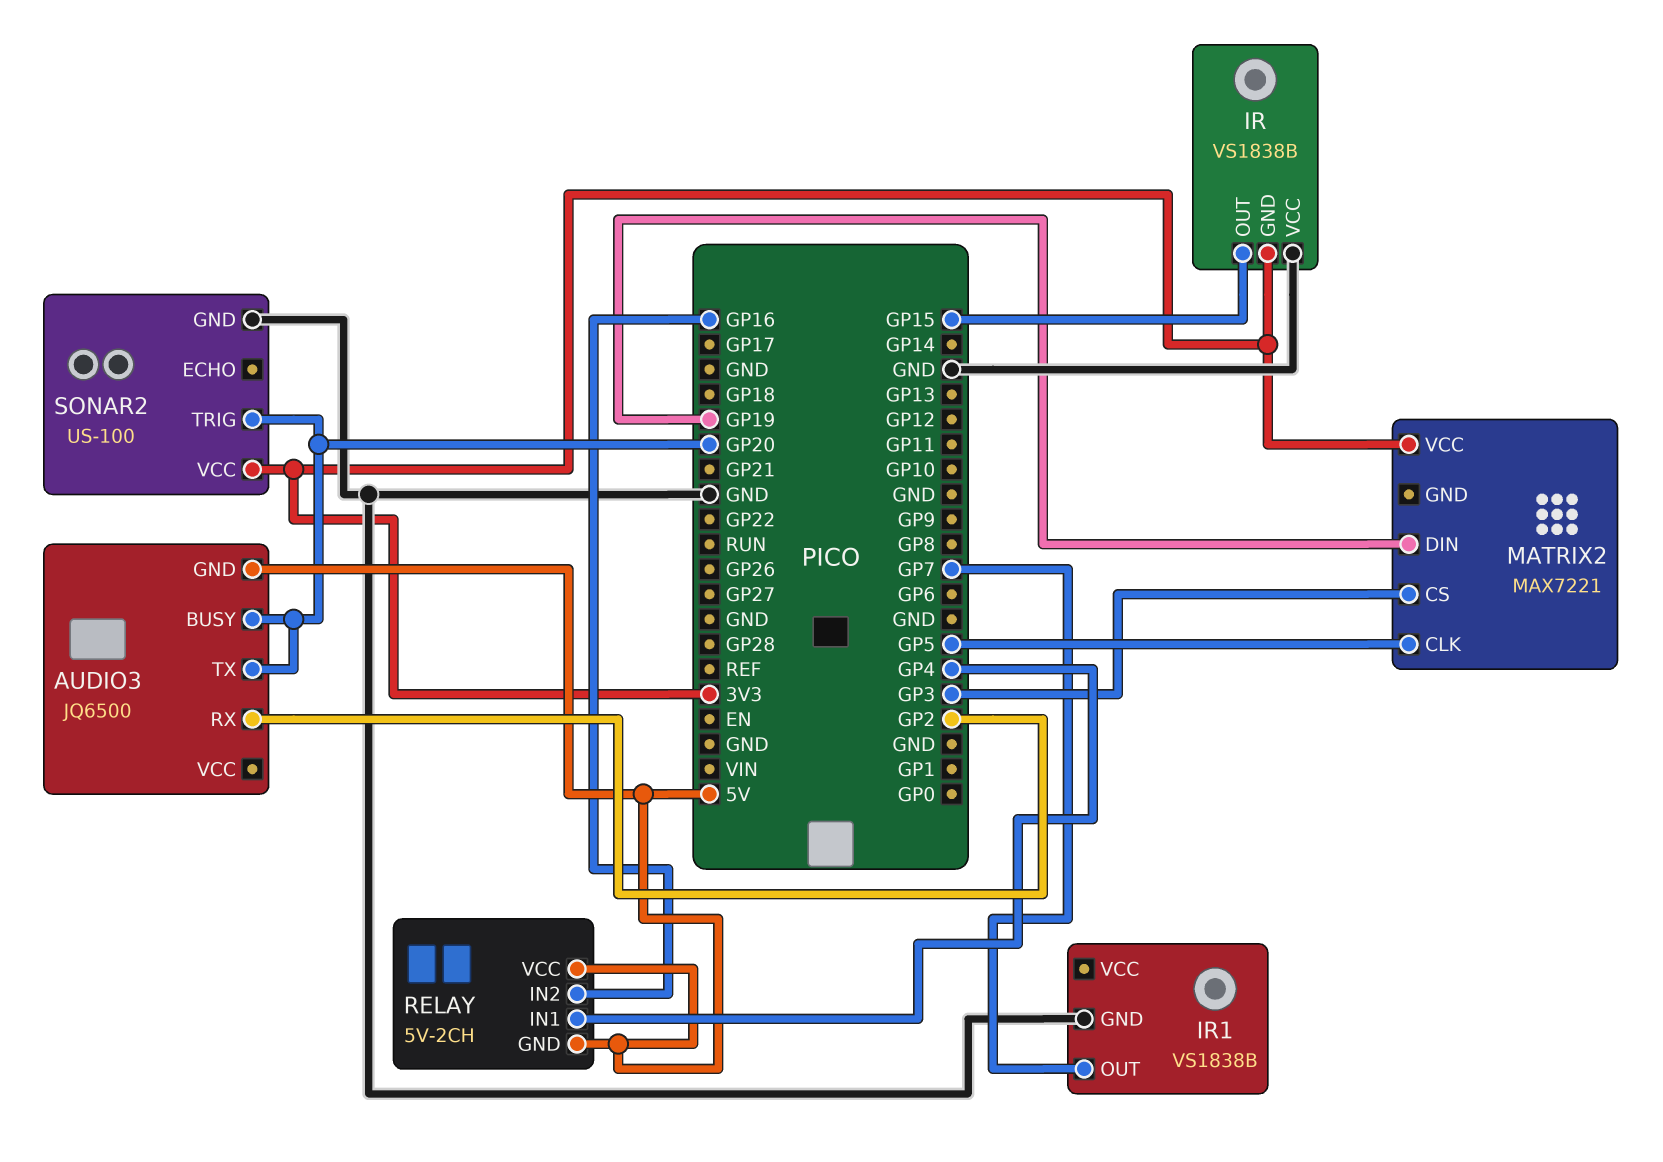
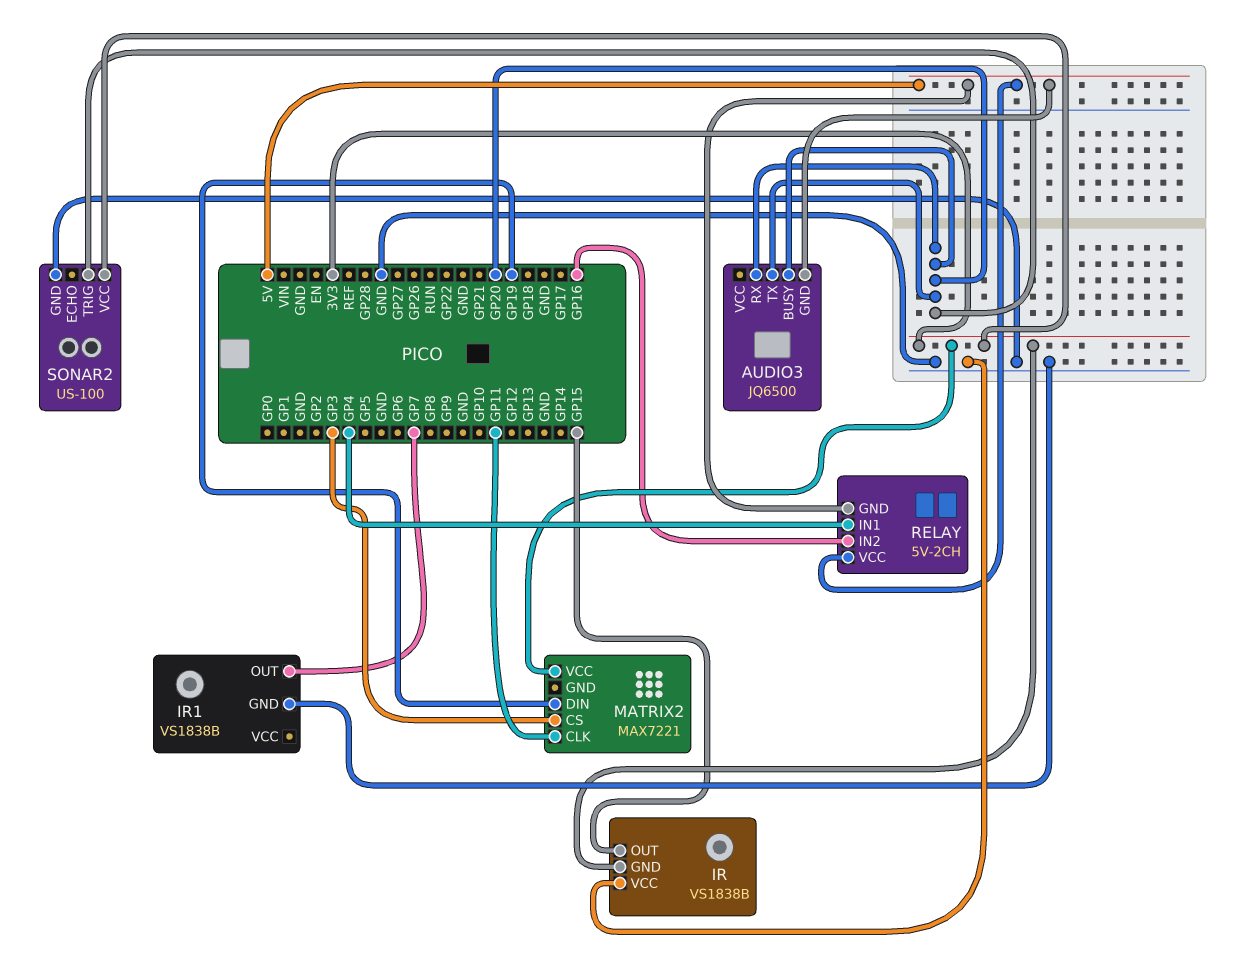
AUDIO3 pin RX: GP2 -> GP20
MATRIX2 pin CLK: GP5 -> GP11

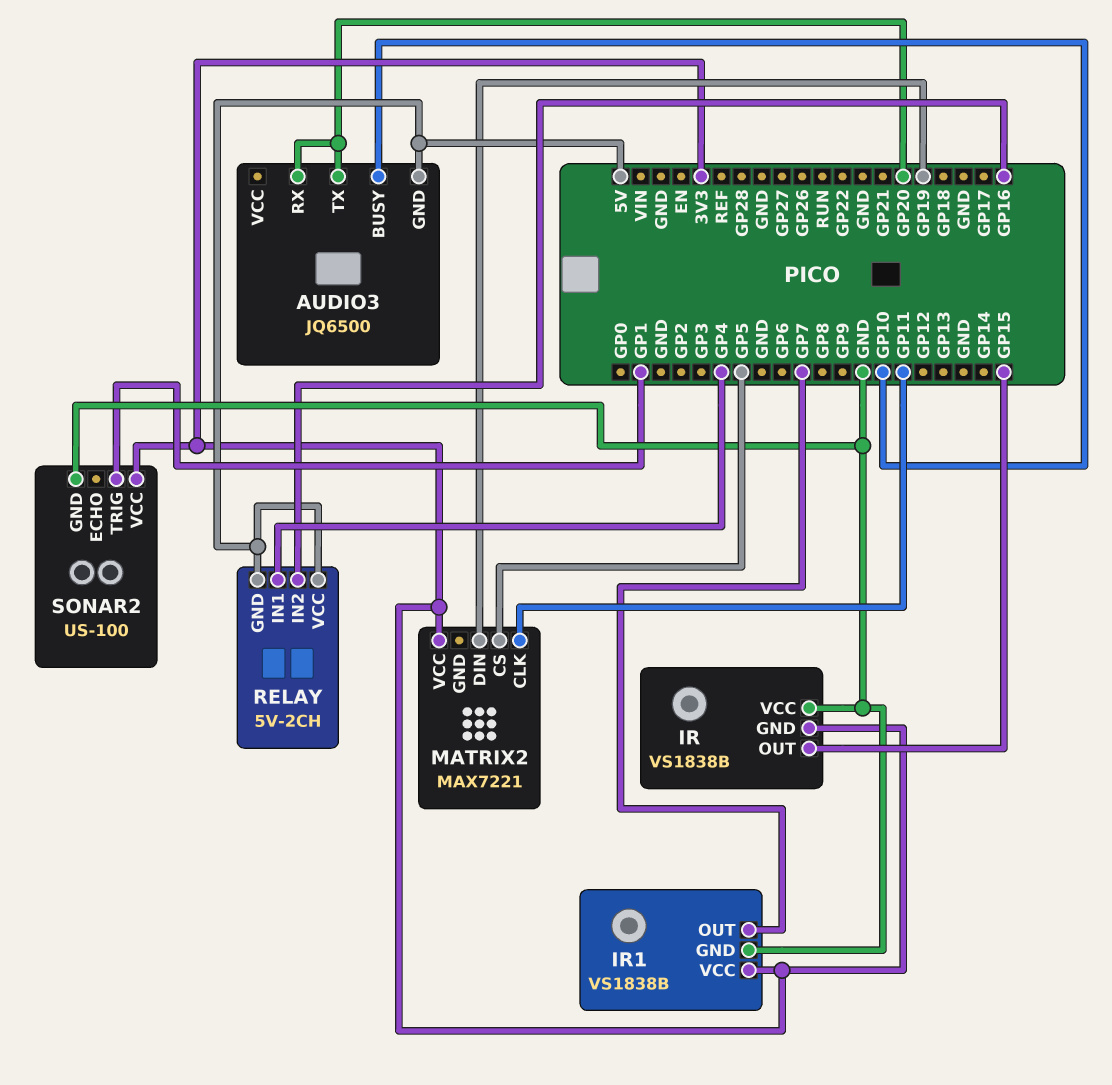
AUDIO3 pin BUSY: GP20 -> GP10
IR1 pin VCC: none -> 3V3
MATRIX2 pin CS: GP3 -> GP5
SONAR2 pin TRIG: GP20 -> GP1

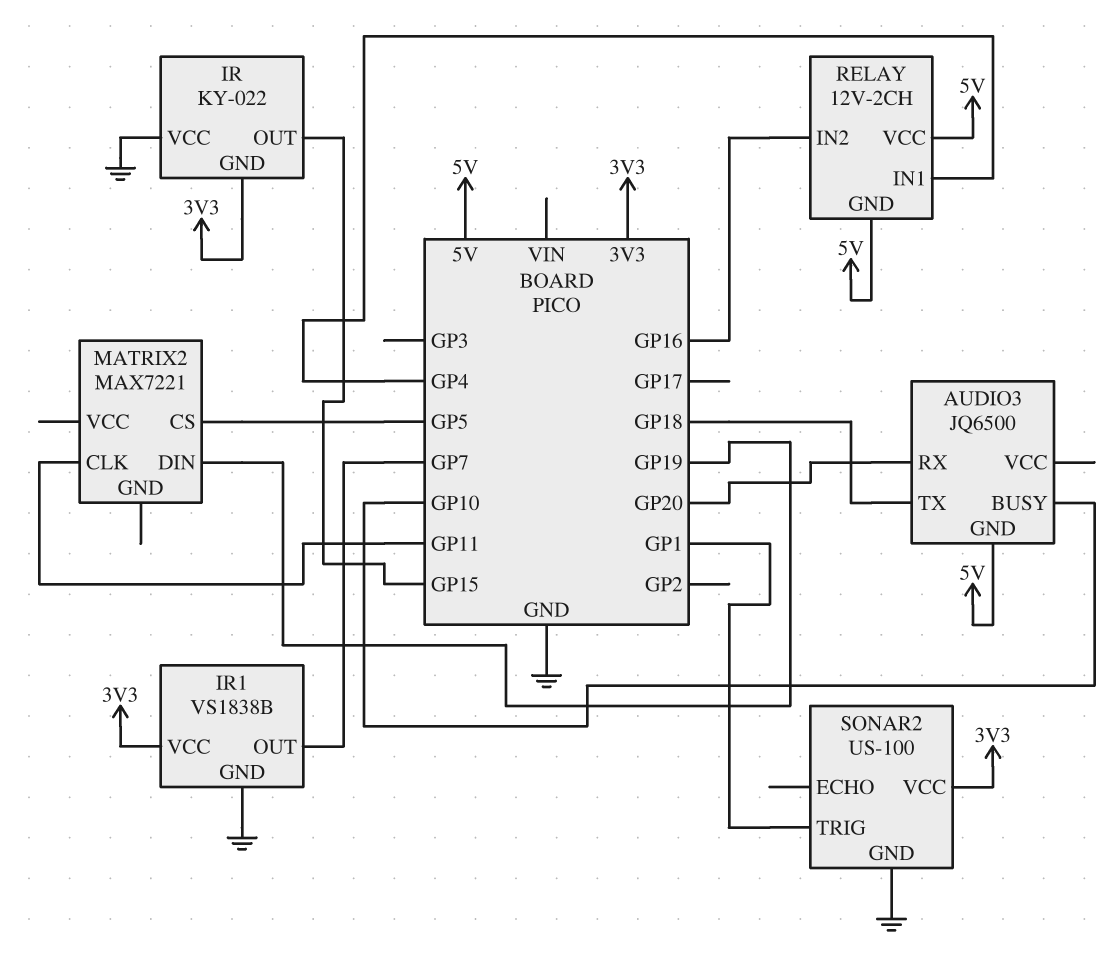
AUDIO3 pin TX: GP20 -> GP18
IR: VS1838B -> KY-022
MATRIX2 pin VCC: 3V3 -> none
RELAY: 5V-2CH -> 12V-2CH

